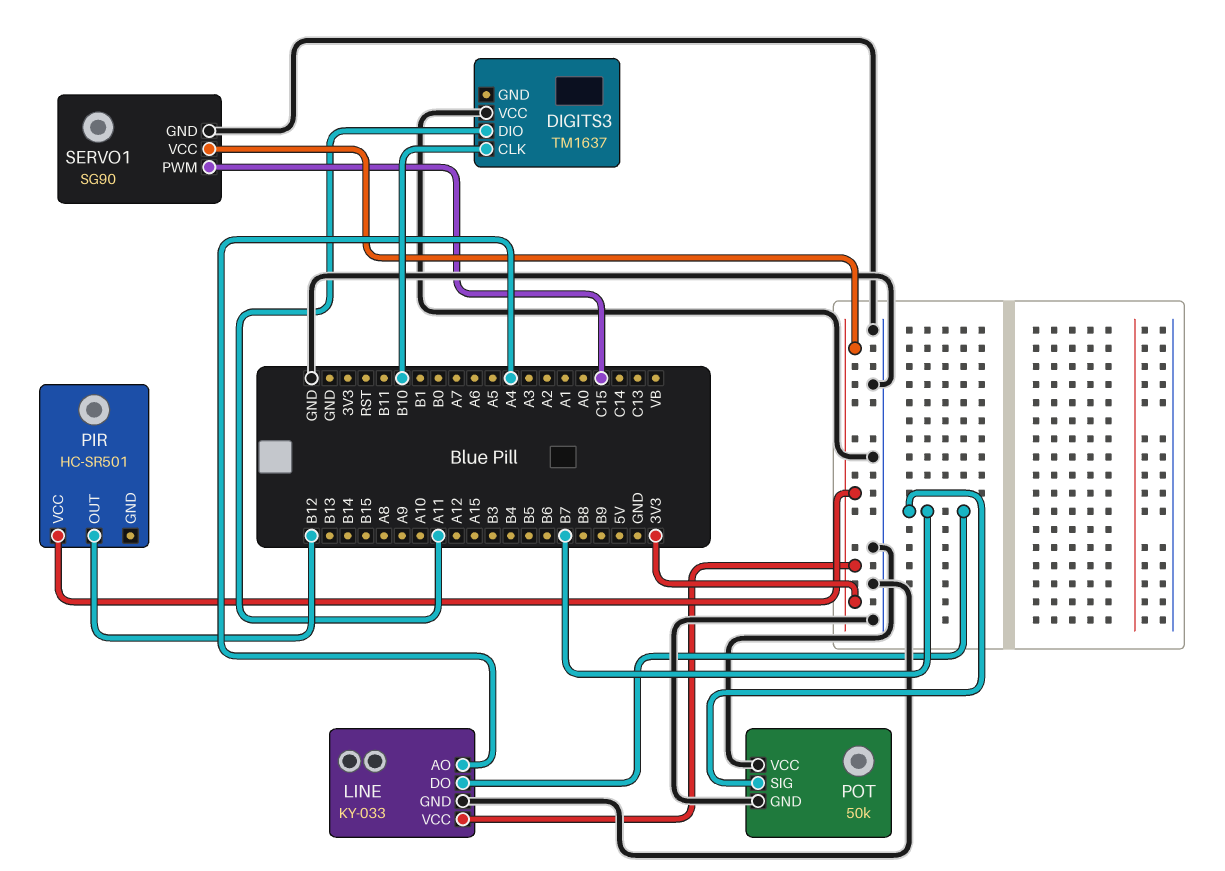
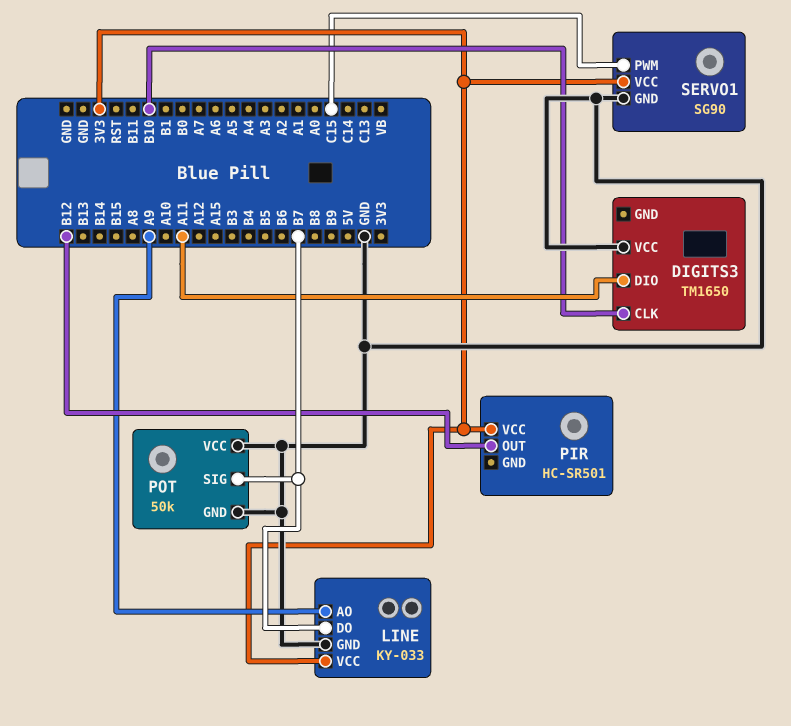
DIGITS3: TM1637 -> TM1650
LINE pin AO: A4 -> A9

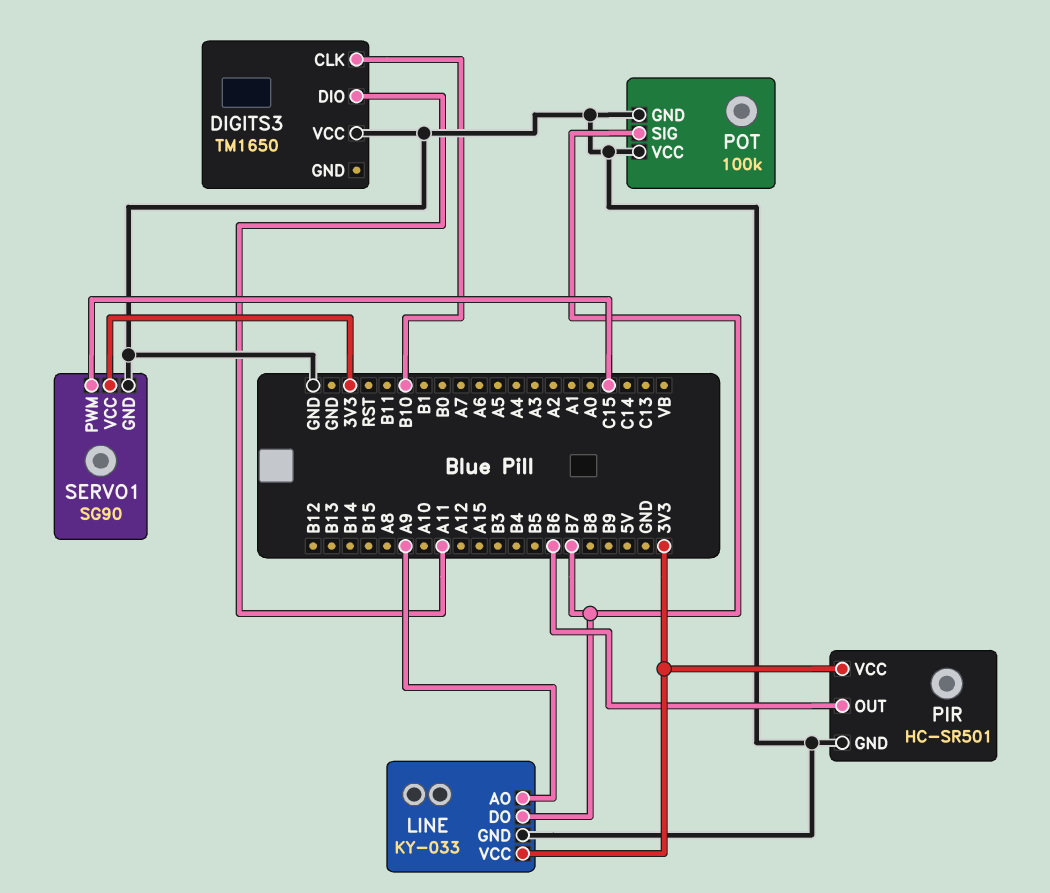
PIR pin GND: none -> GND
PIR pin OUT: B12 -> B6
POT: 50k -> 100k

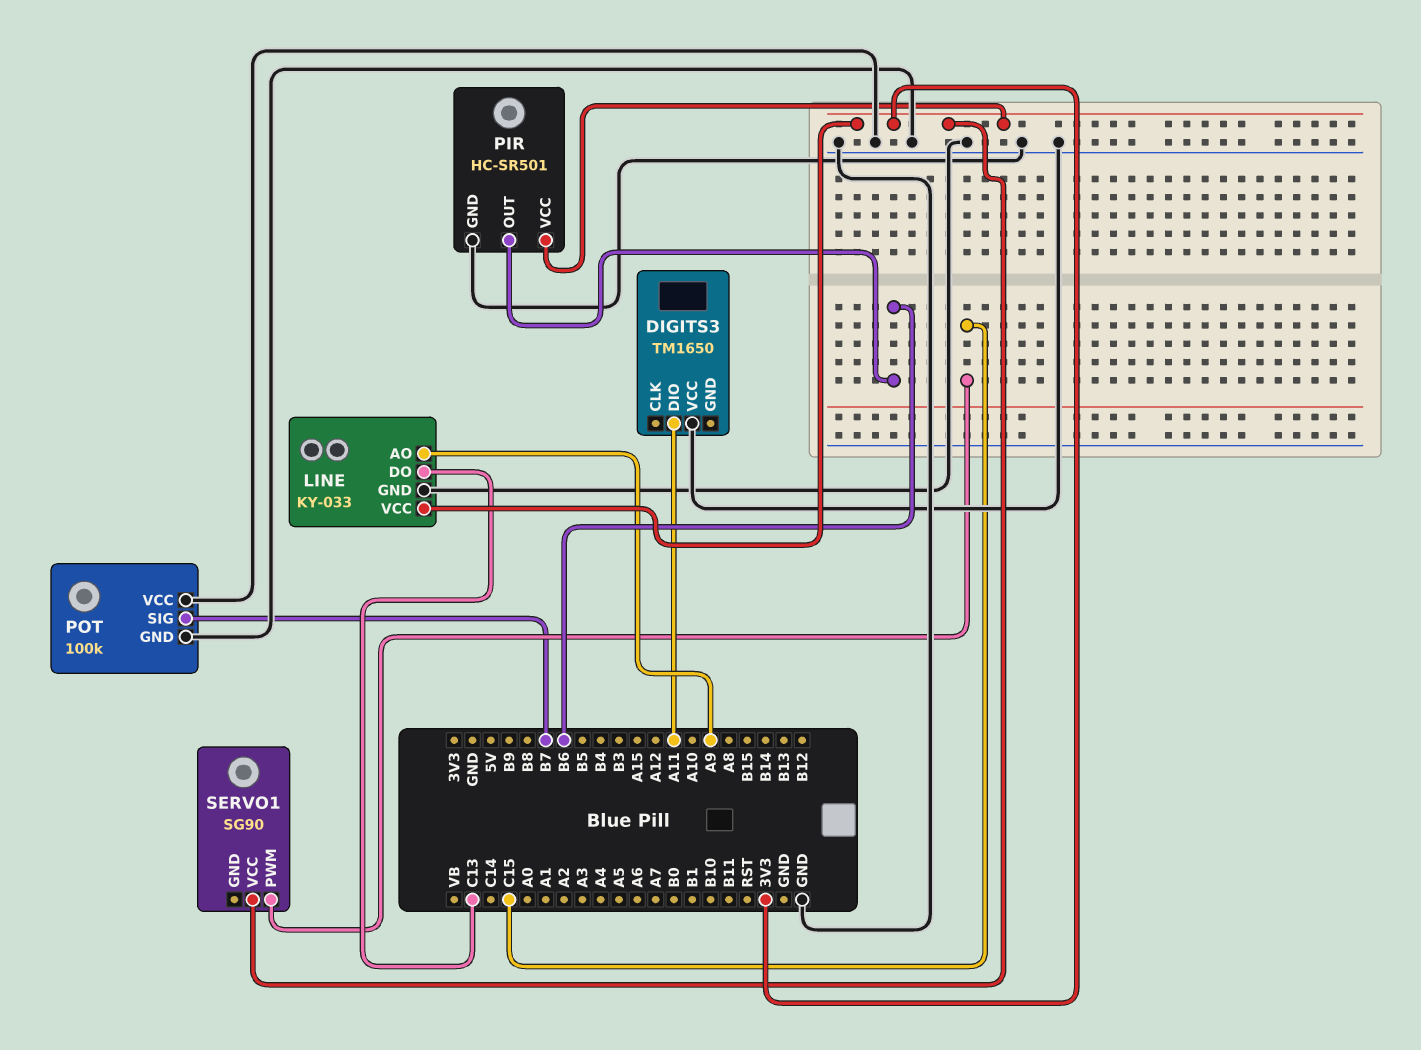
DIGITS3 pin CLK: B10 -> none
LINE pin DO: B7 -> C13
SERVO1 pin GND: GND -> none

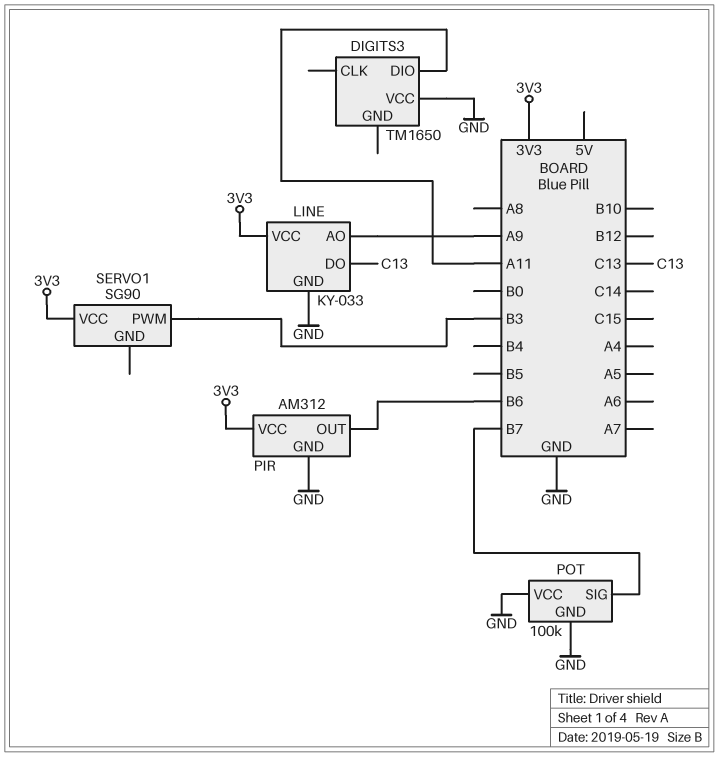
PIR: HC-SR501 -> AM312
SERVO1 pin PWM: C15 -> B3

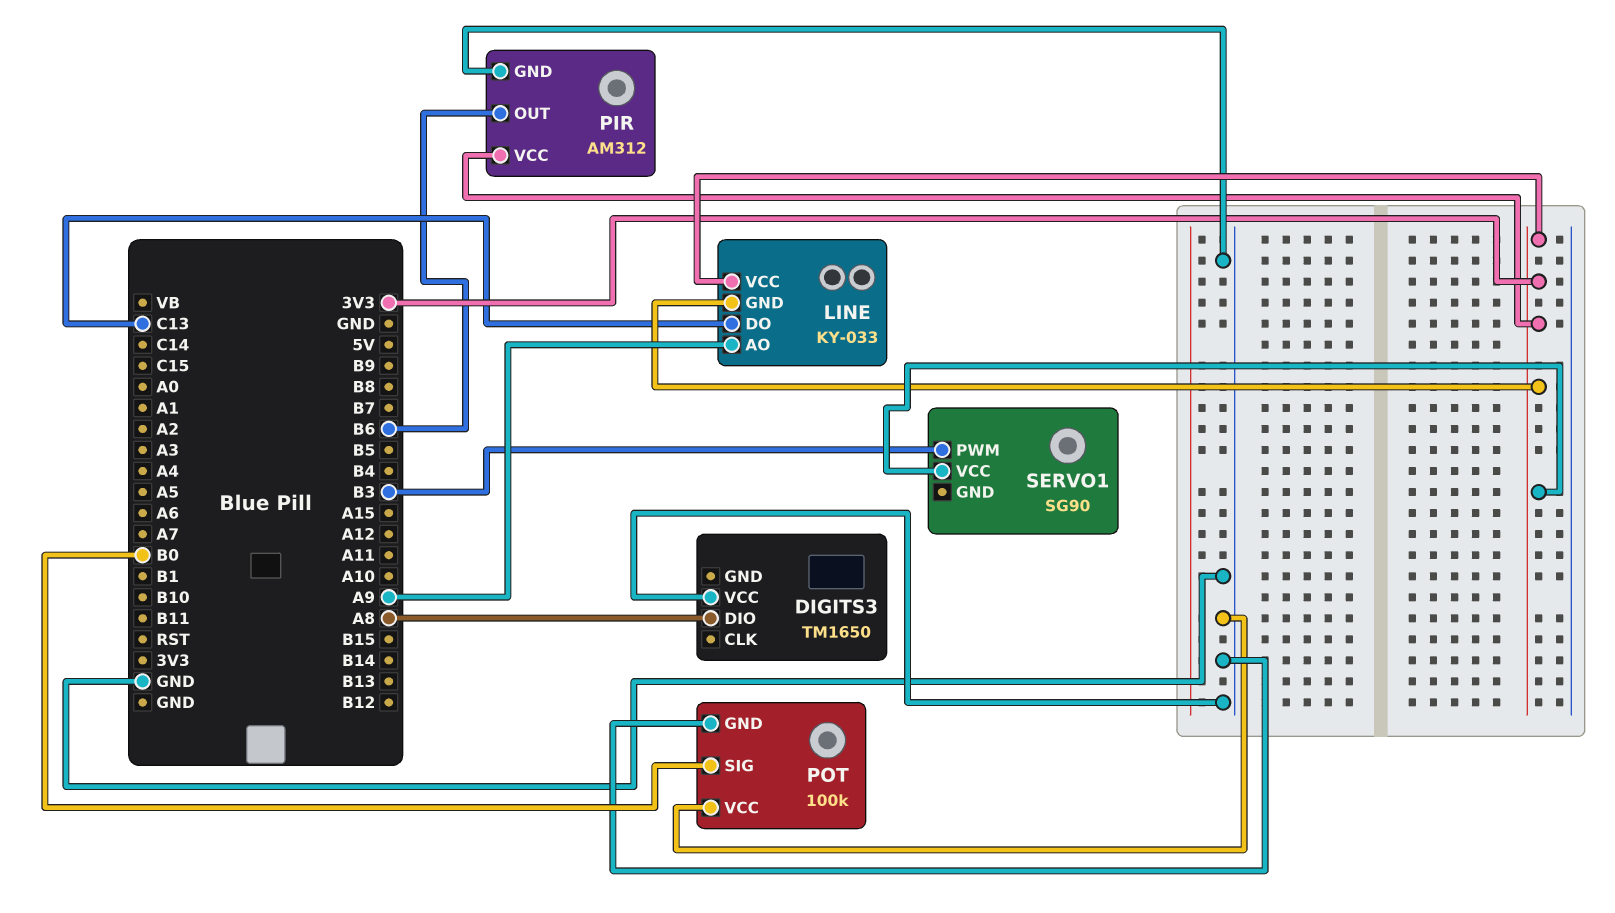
DIGITS3 pin DIO: A11 -> A8
LINE pin GND: GND -> 3V3
POT pin SIG: B7 -> B0

